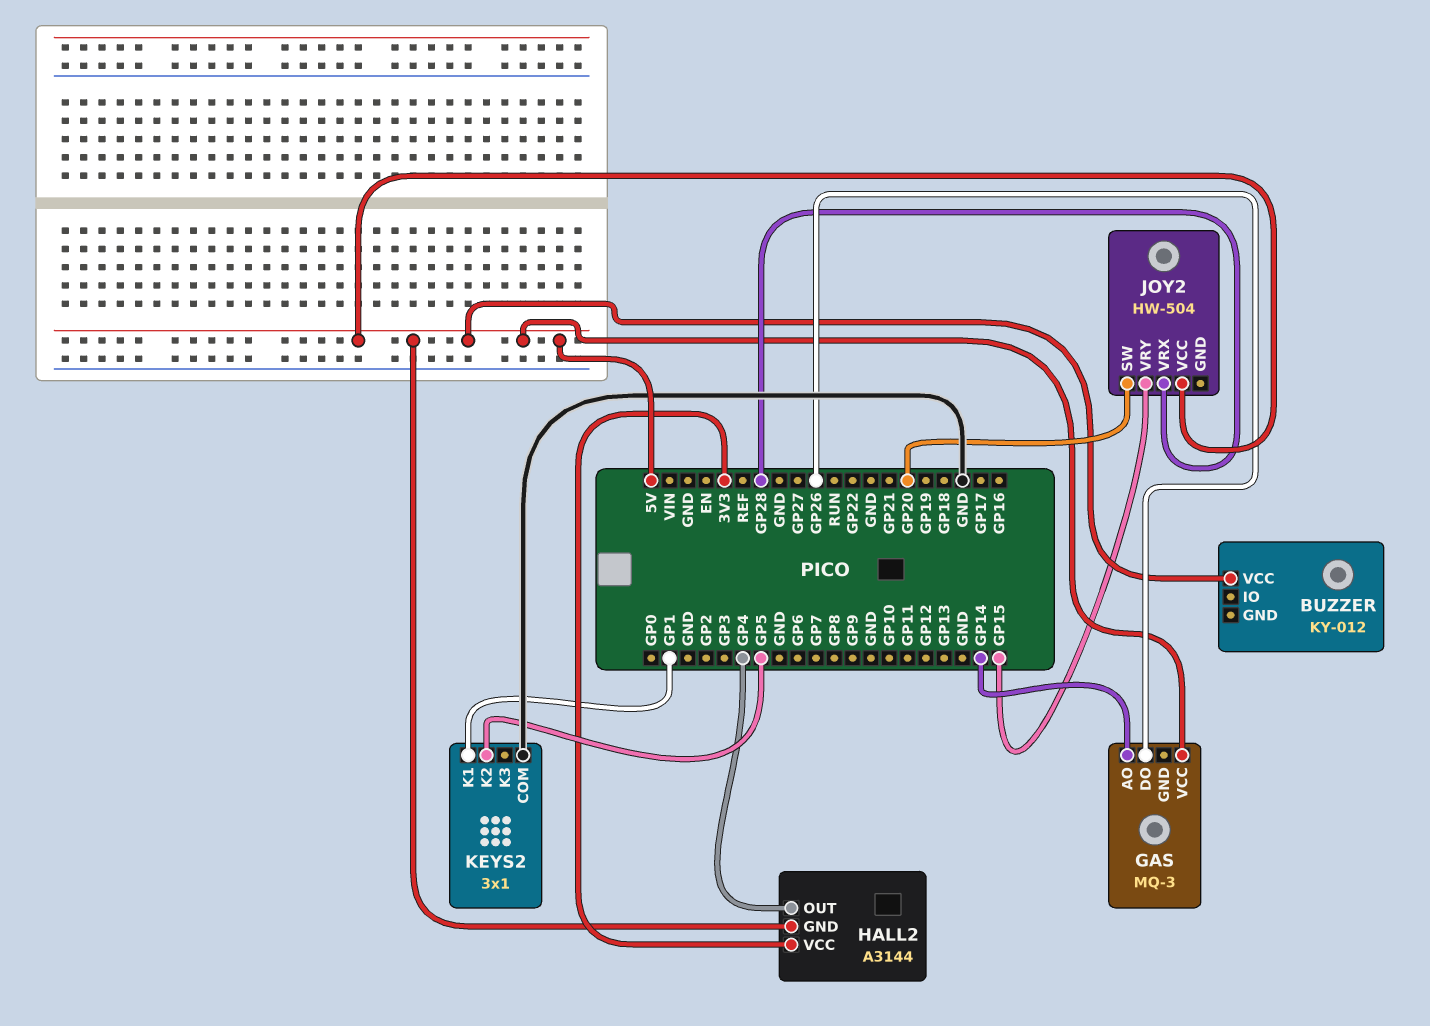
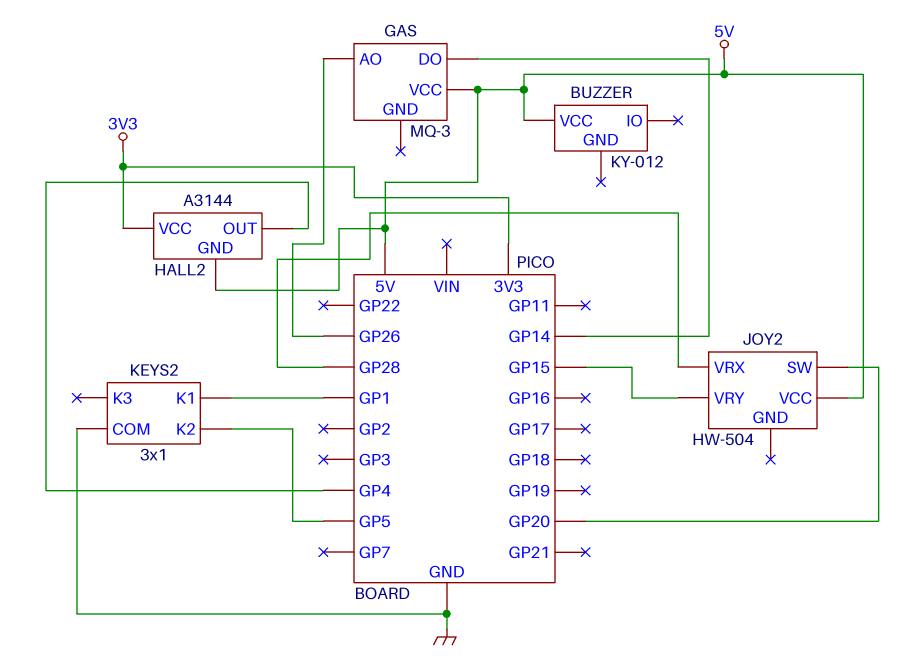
GAS pin AO: GP14 -> GP26
GAS pin DO: GP26 -> GP14

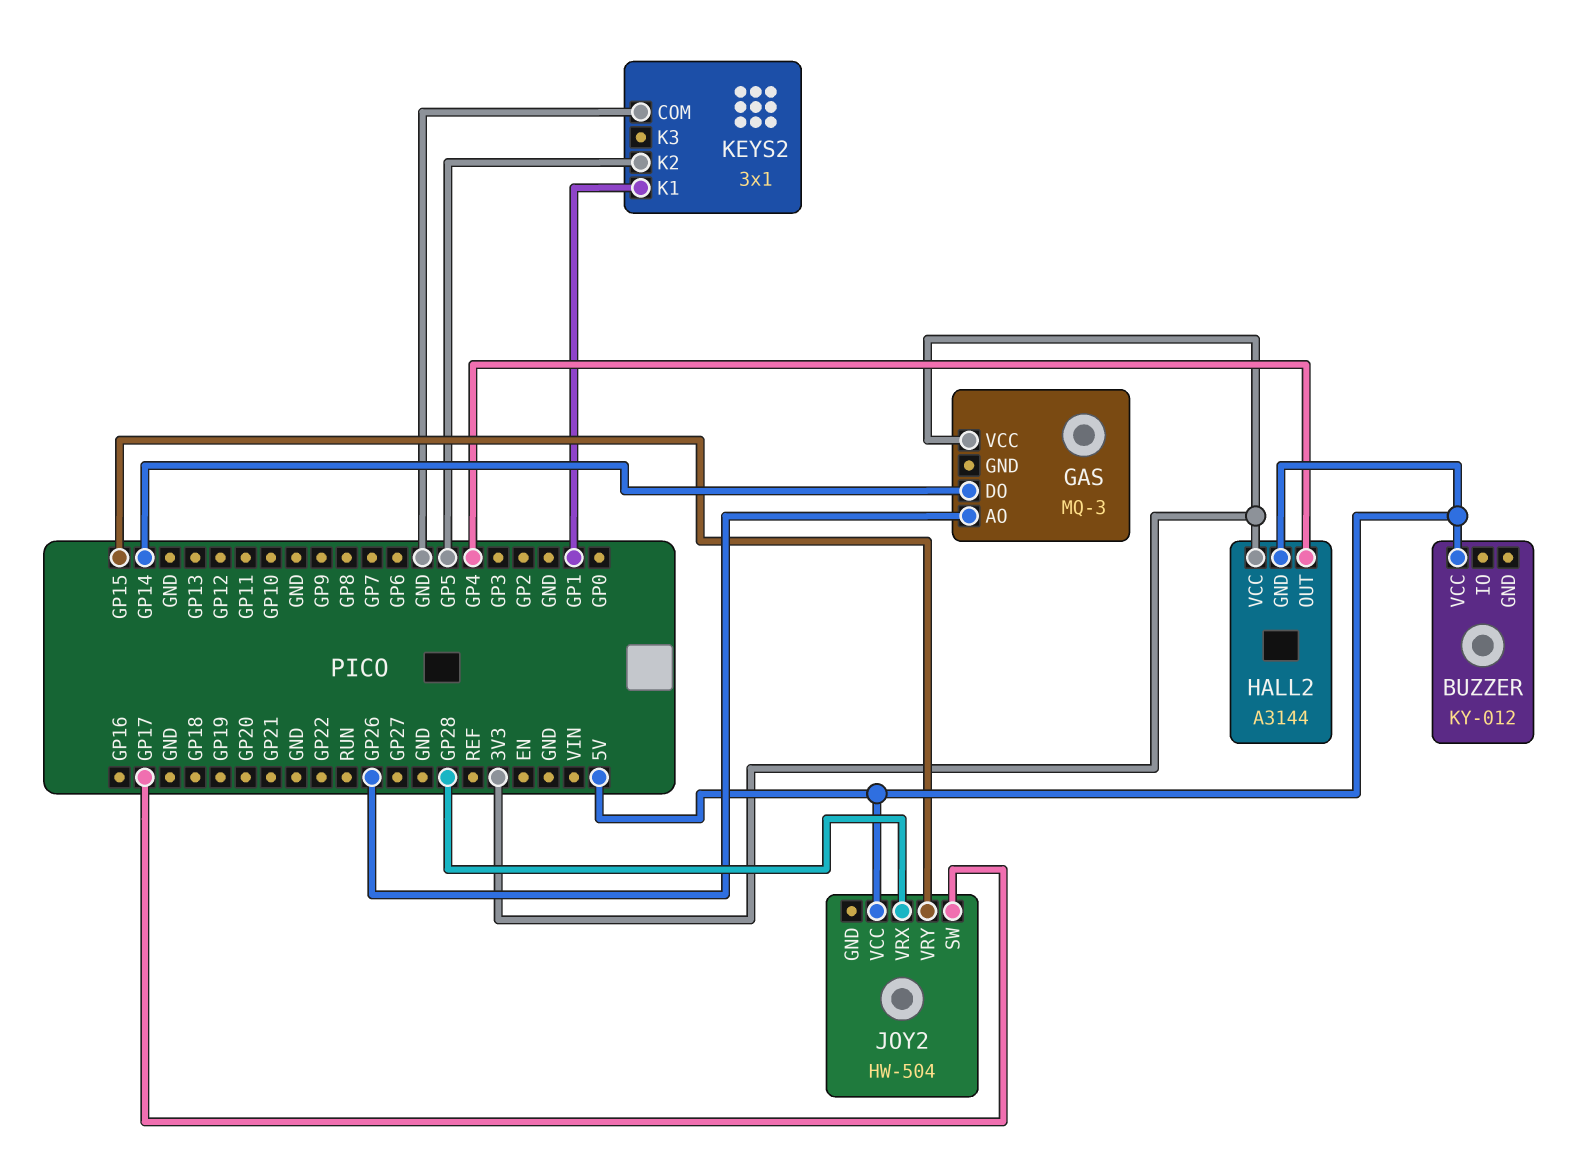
GAS pin VCC: 5V -> 3V3
JOY2 pin SW: GP20 -> GP17

